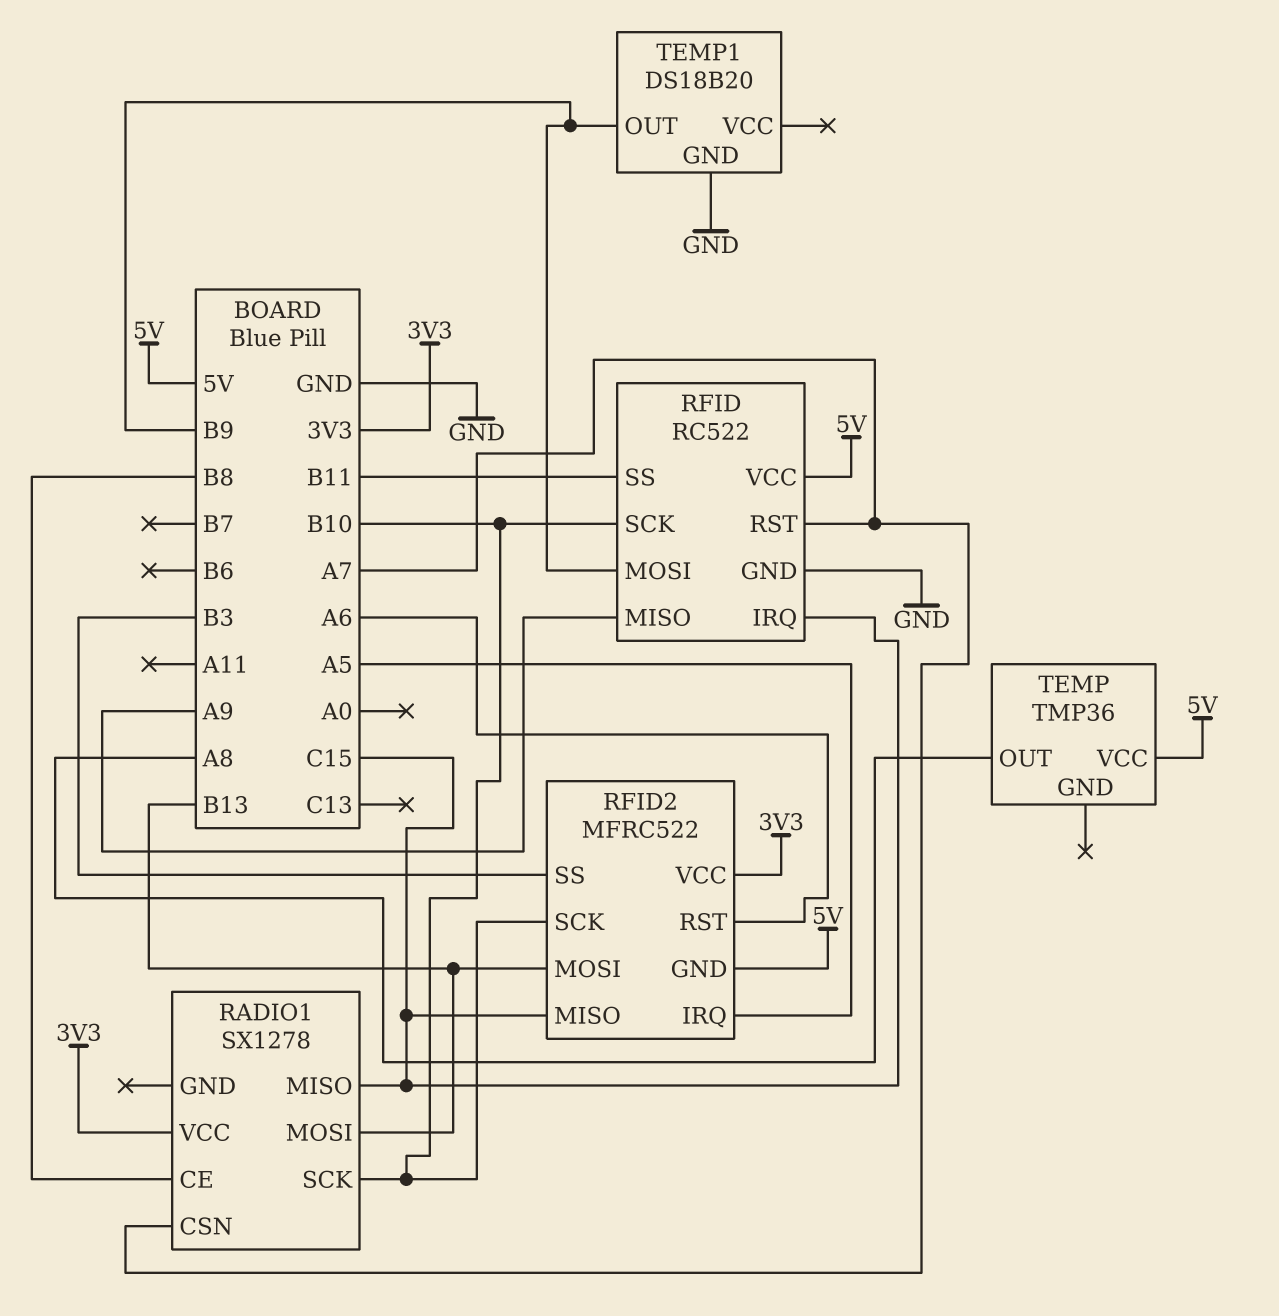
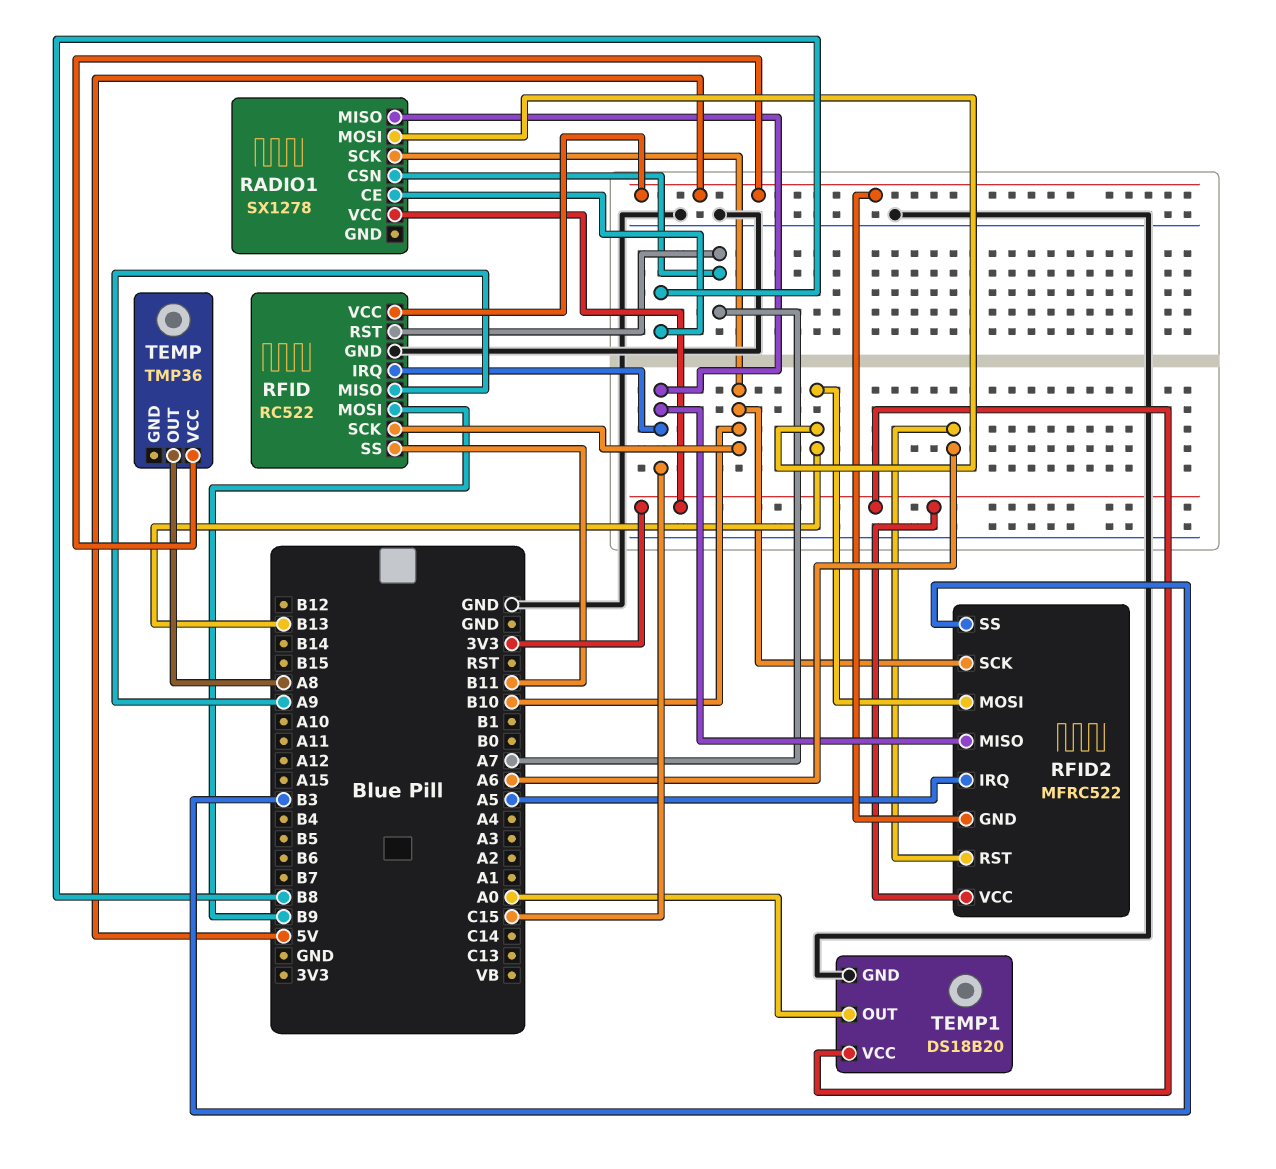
TEMP1 pin OUT: B9 -> A0
TEMP1 pin VCC: none -> 3V3

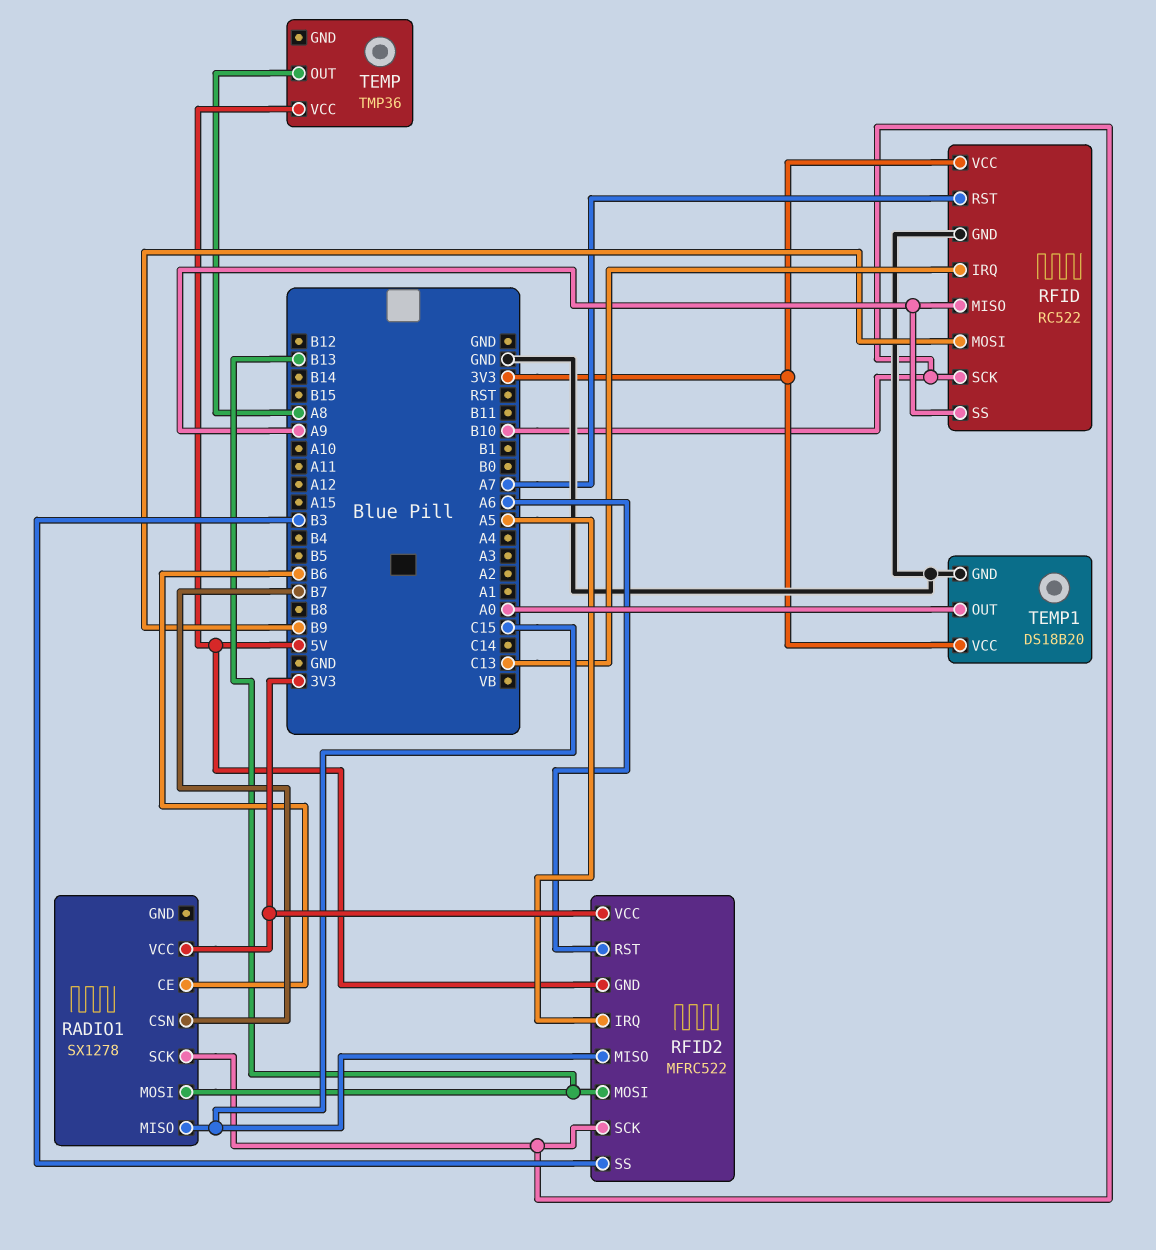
RADIO1 pin CE: B8 -> B6
RADIO1 pin CSN: A7 -> B7
RFID pin IRQ: C15 -> C13
RFID pin SS: B11 -> A9
RFID pin VCC: 5V -> 3V3

